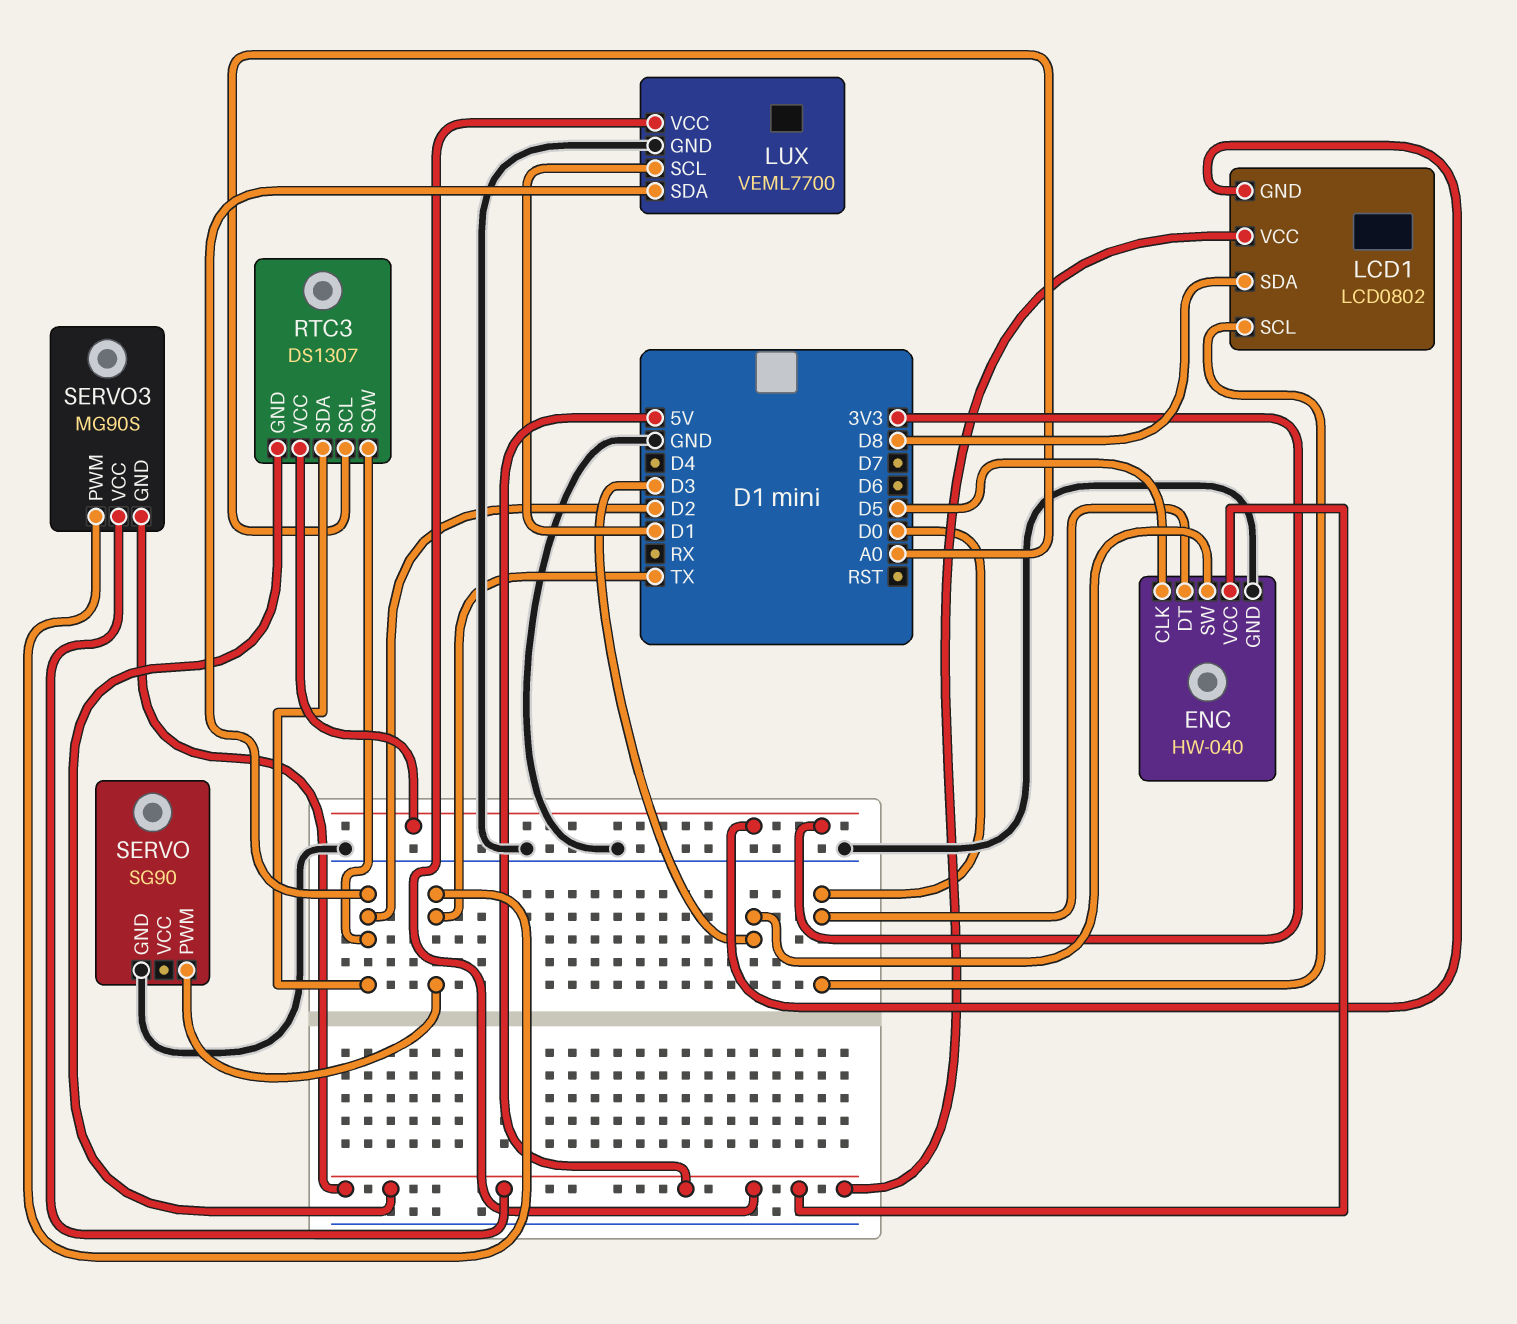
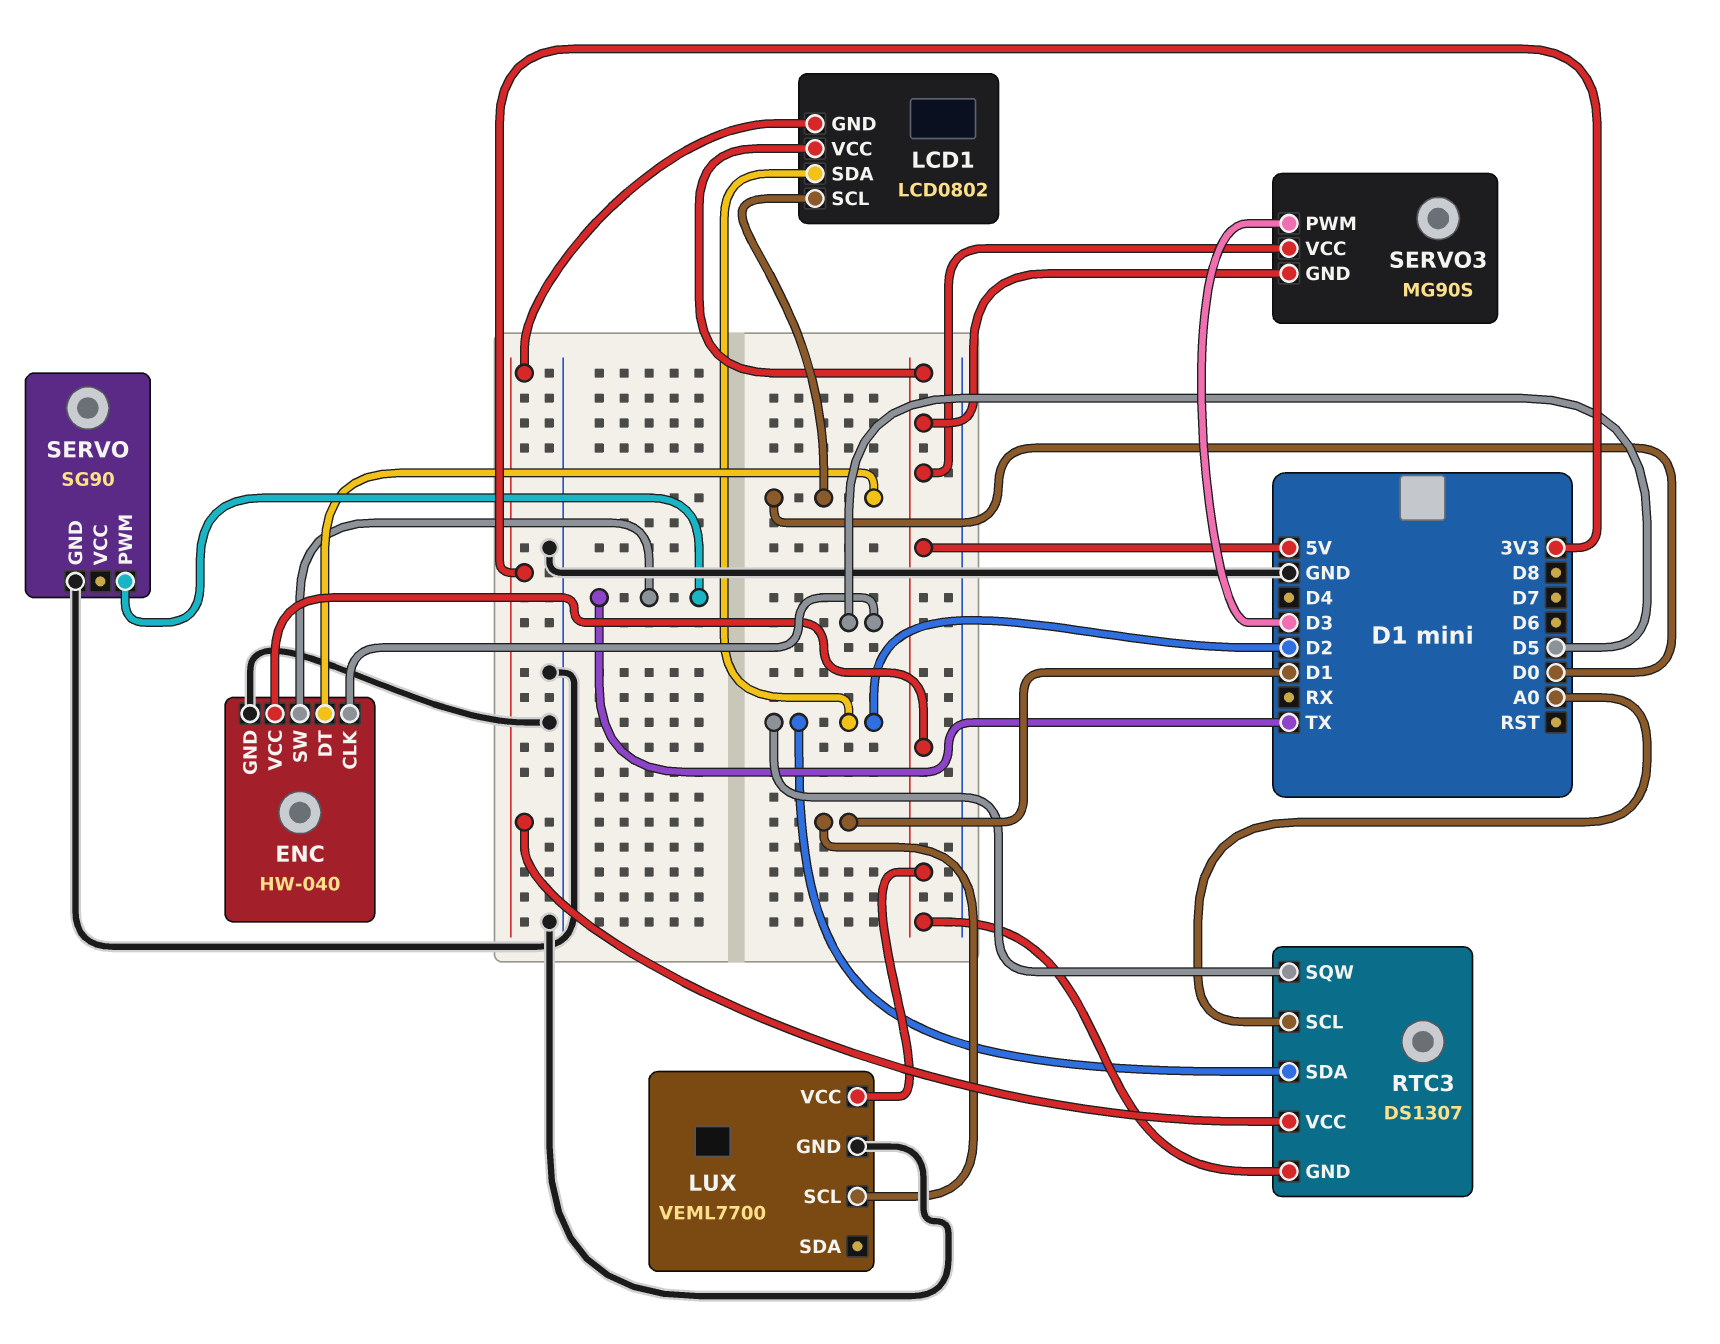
ENC pin SW: D3 -> TX
LCD1 pin SDA: D8 -> D2
LUX pin SDA: D2 -> none
SERVO3 pin PWM: TX -> D3

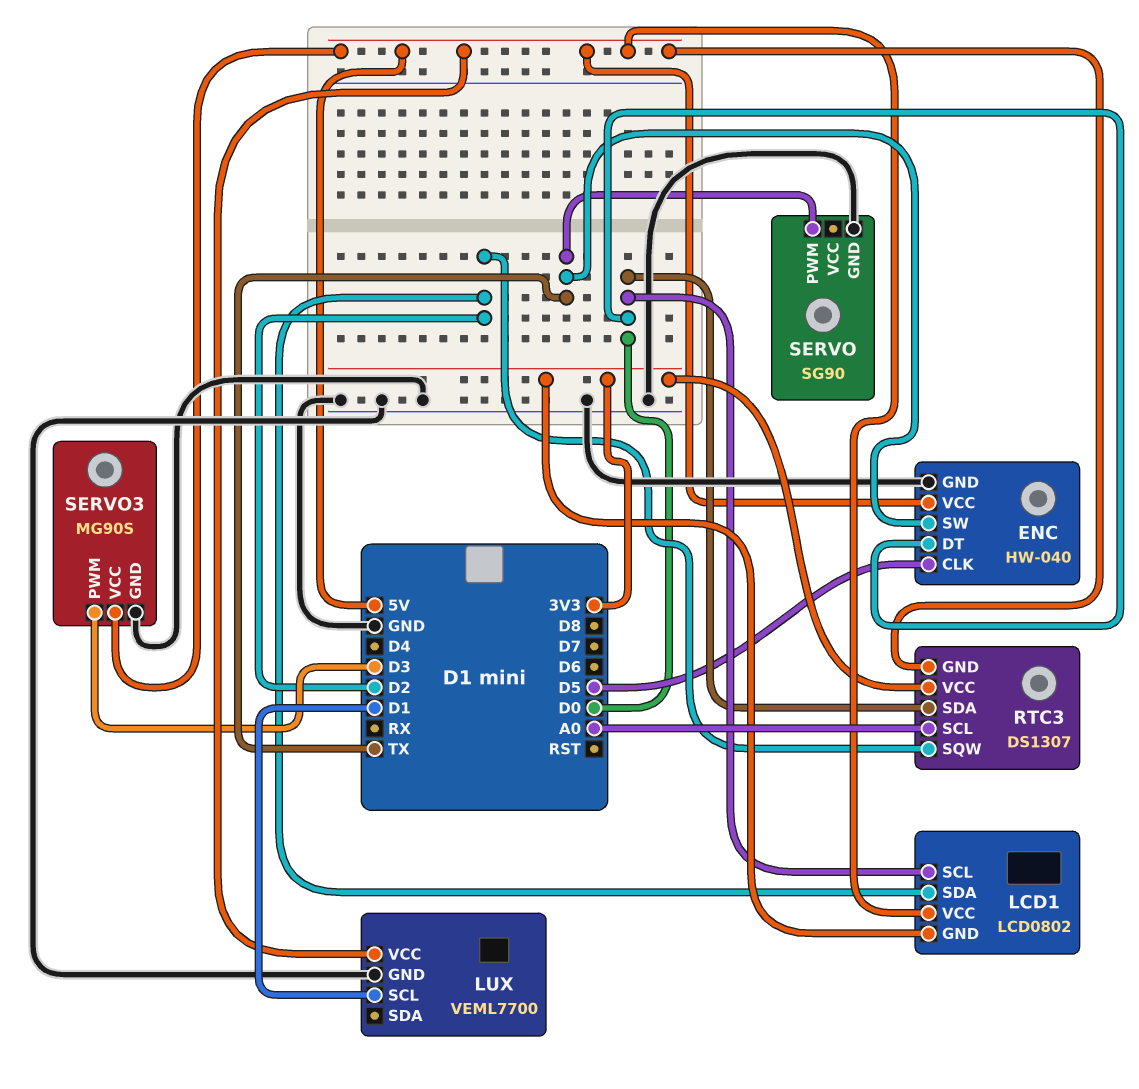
RTC3 pin SDA: D2 -> D0
SERVO3 pin GND: 5V -> GND

